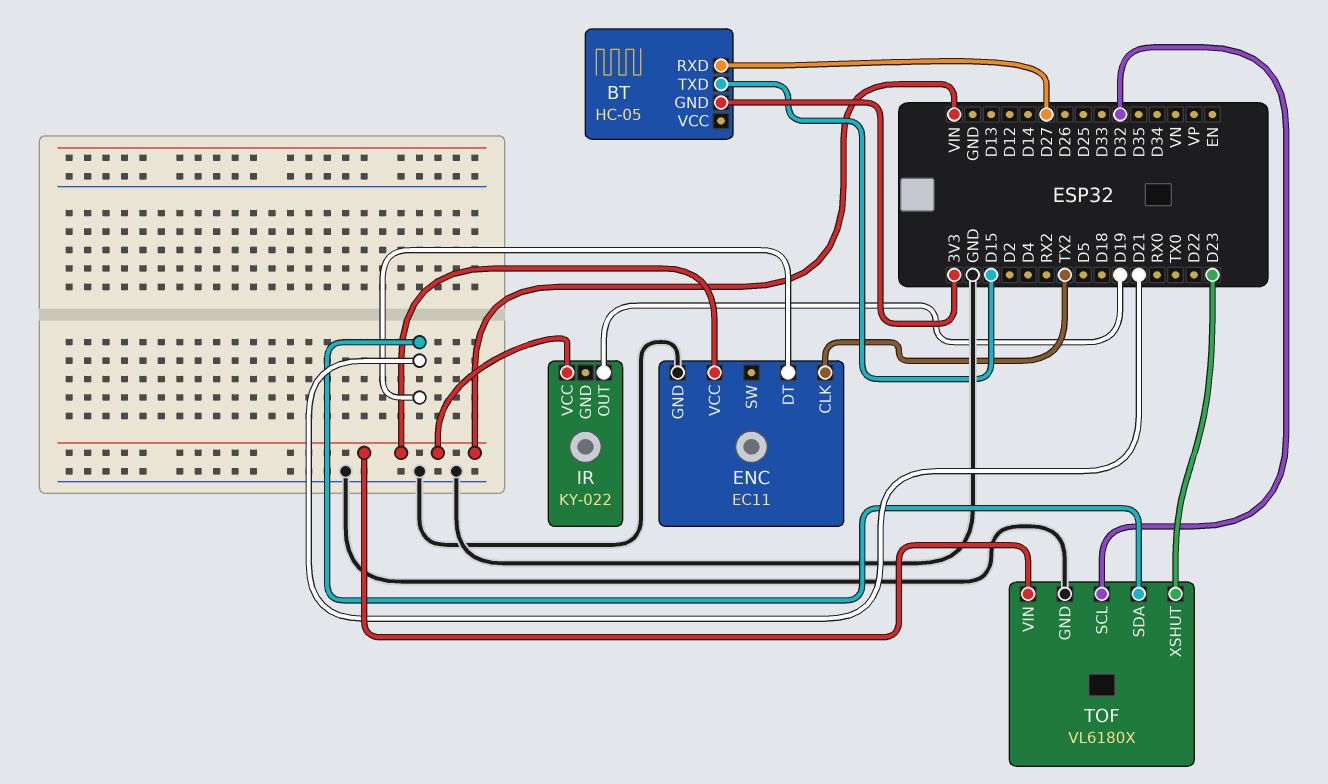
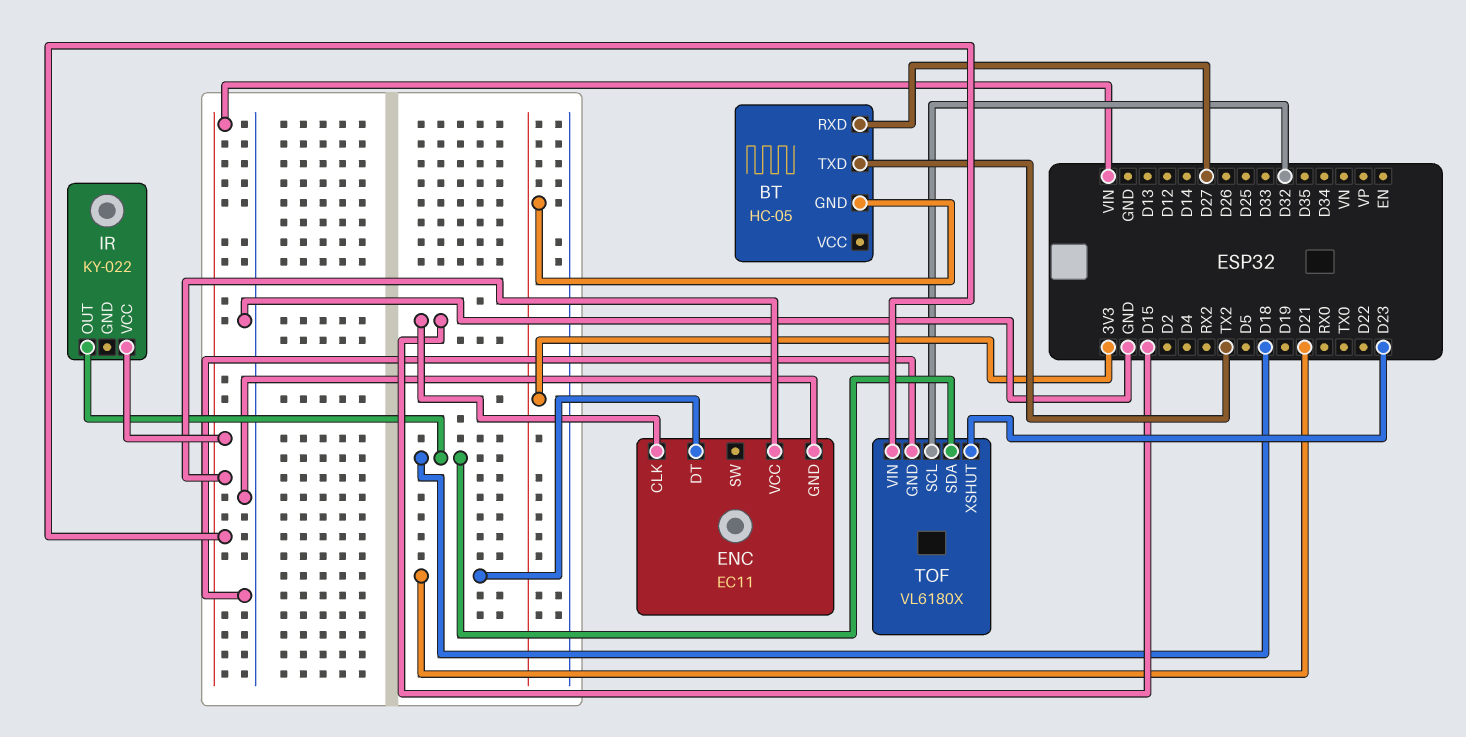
BT pin TXD: D15 -> TX2
ENC pin CLK: TX2 -> D15
IR pin OUT: D19 -> D18
TOF pin SDA: D21 -> D18

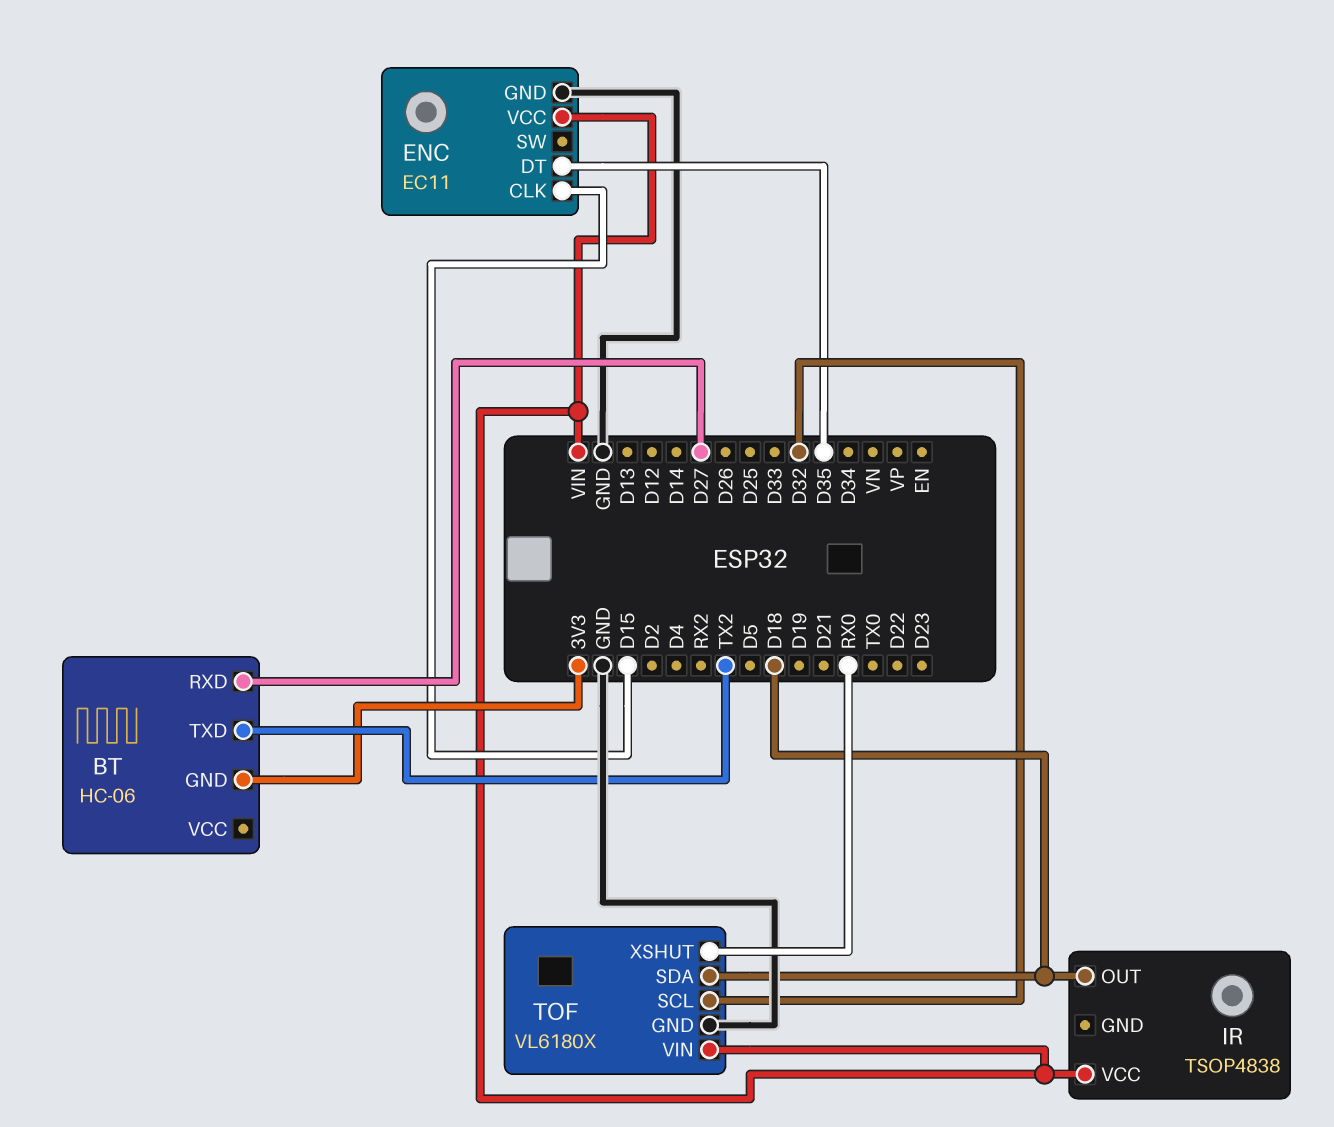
BT: HC-05 -> HC-06
ENC pin DT: D21 -> D35
IR: KY-022 -> TSOP4838
TOF pin XSHUT: D23 -> RX0

